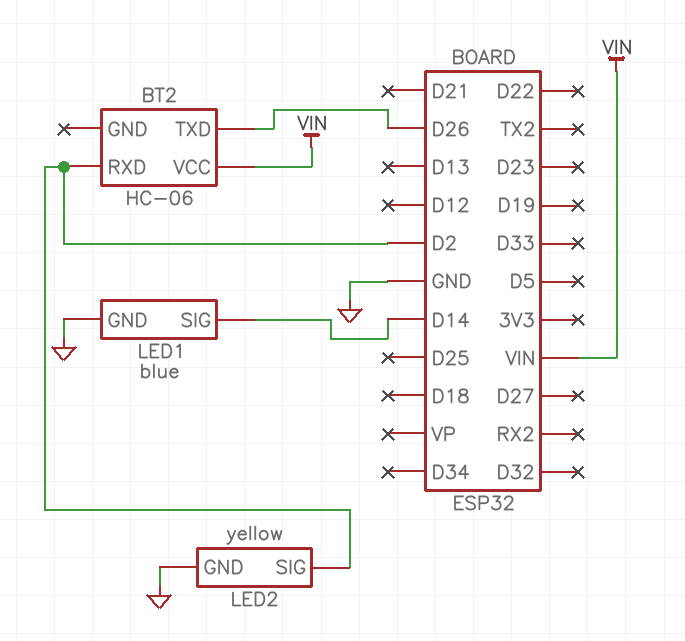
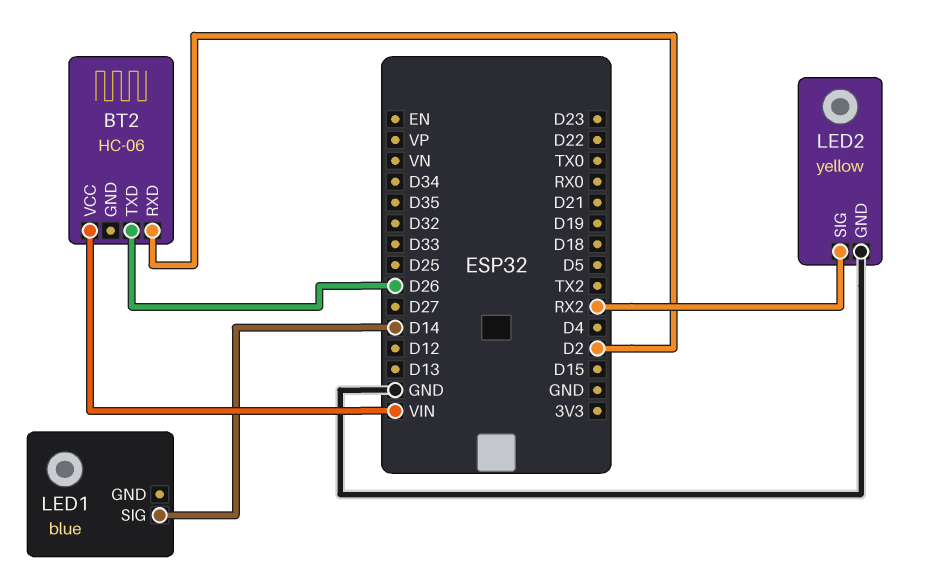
LED1 pin GND: GND -> none
LED2 pin SIG: D2 -> RX2

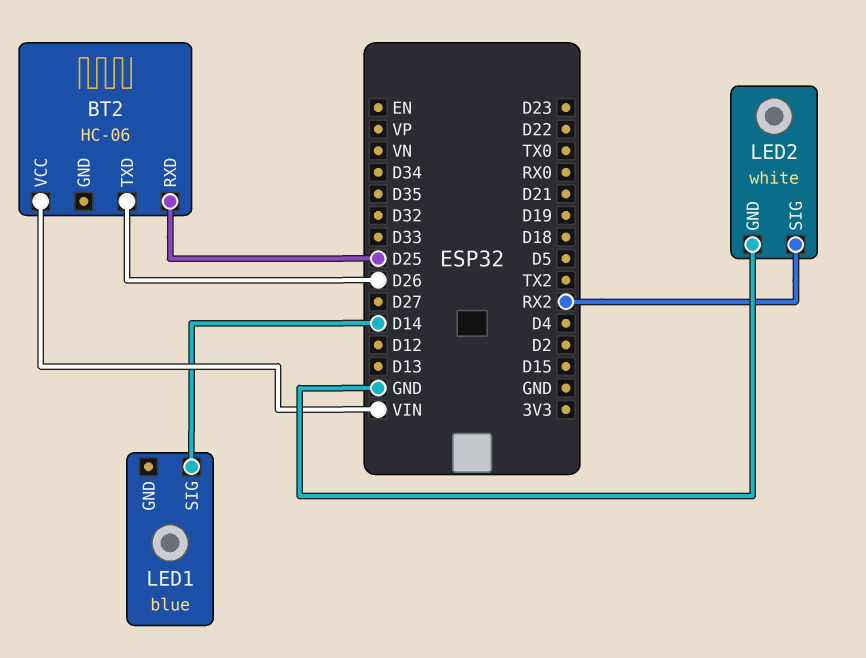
BT2 pin RXD: D2 -> D25
LED2: yellow -> white

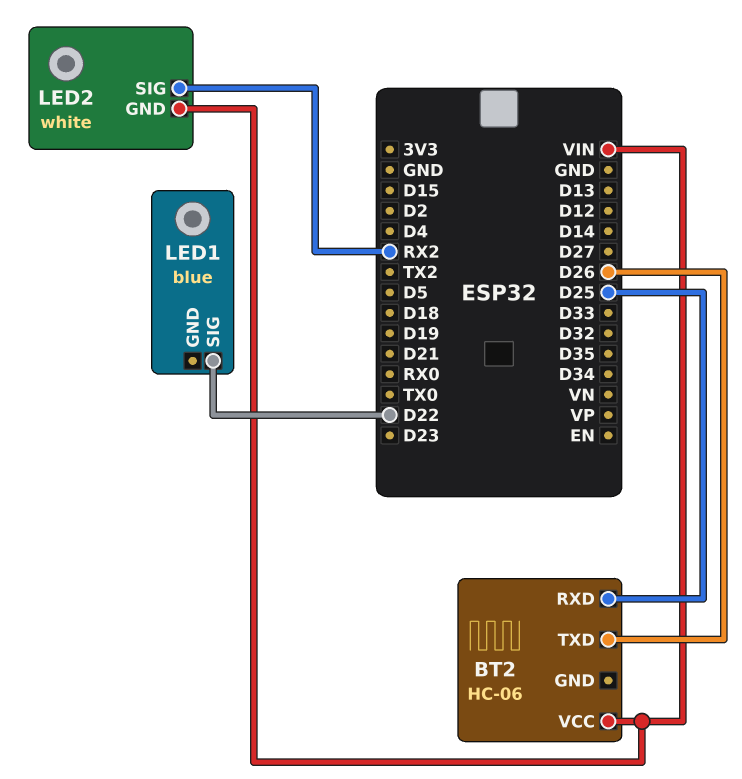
LED1 pin SIG: D14 -> D22
LED2 pin GND: GND -> VIN

